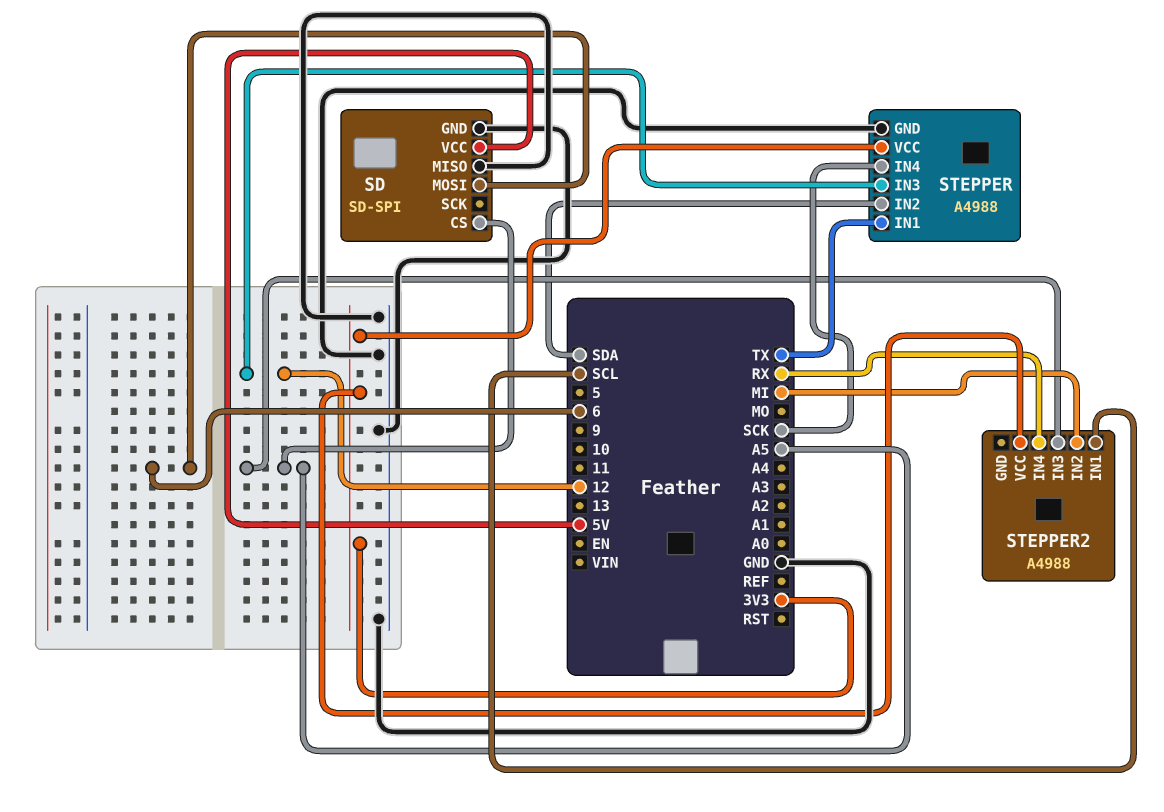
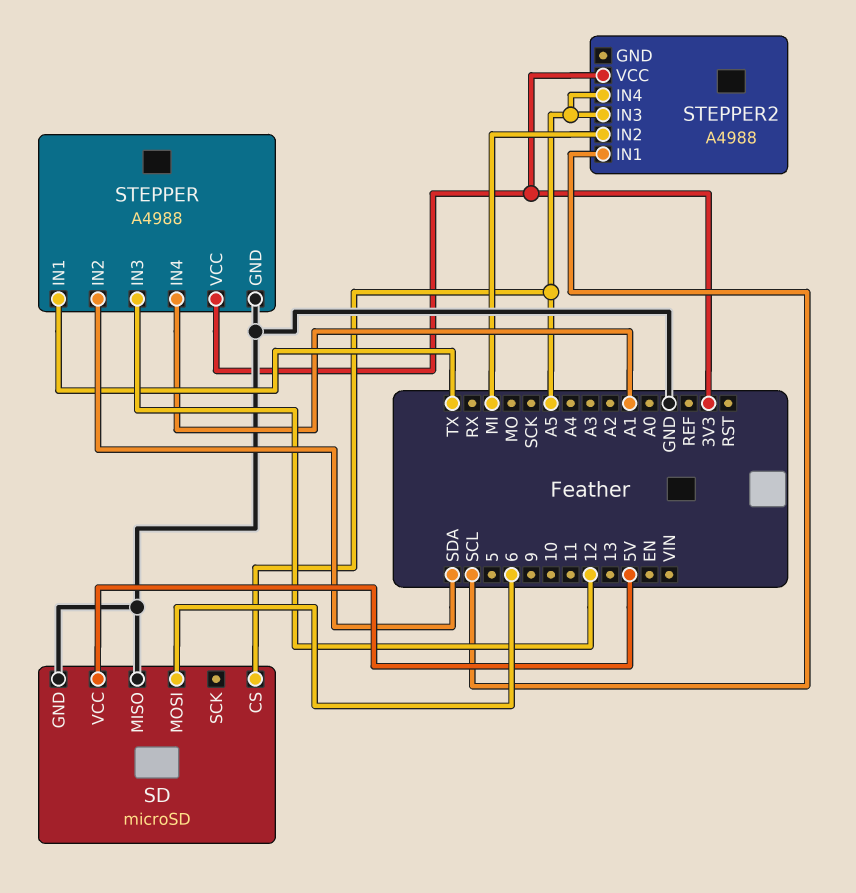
SD: SD-SPI -> microSD
STEPPER pin IN4: SCK -> A1
STEPPER2 pin IN4: RX -> A5

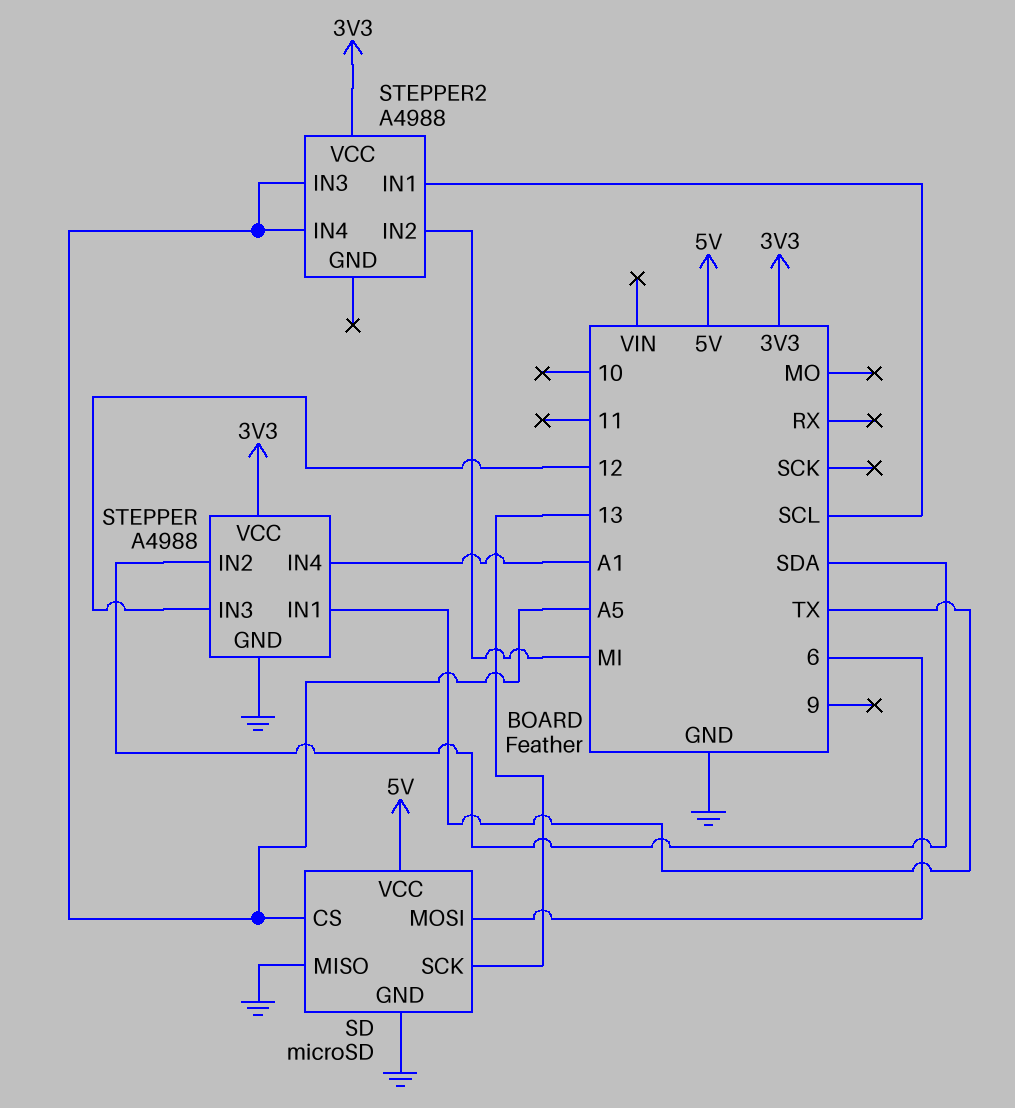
SD pin SCK: none -> 13

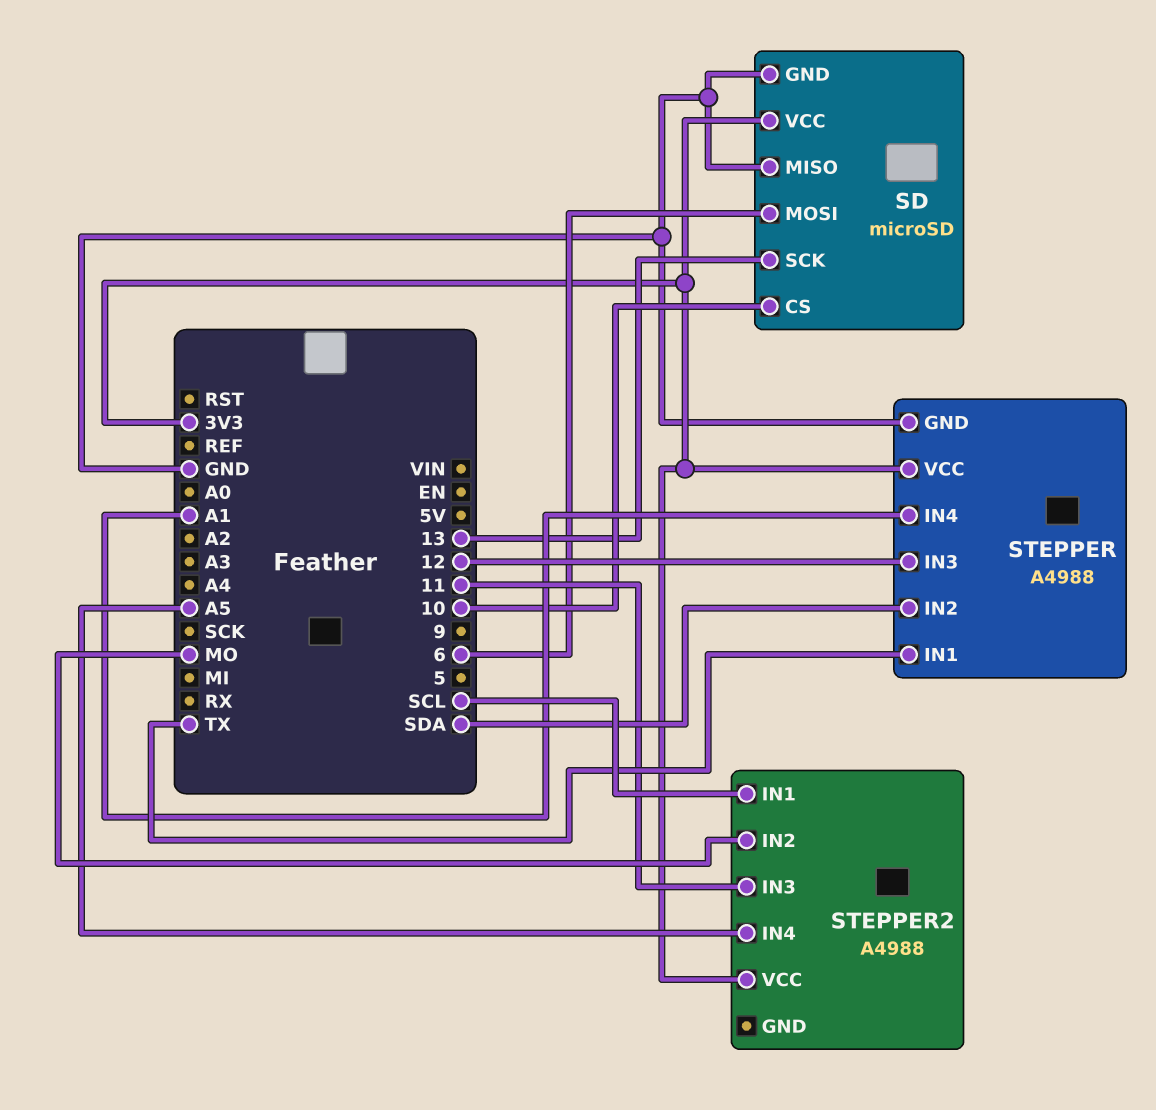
SD pin CS: A5 -> 10
SD pin VCC: 5V -> 3V3
STEPPER2 pin IN2: MI -> MO
STEPPER2 pin IN3: A5 -> 11

